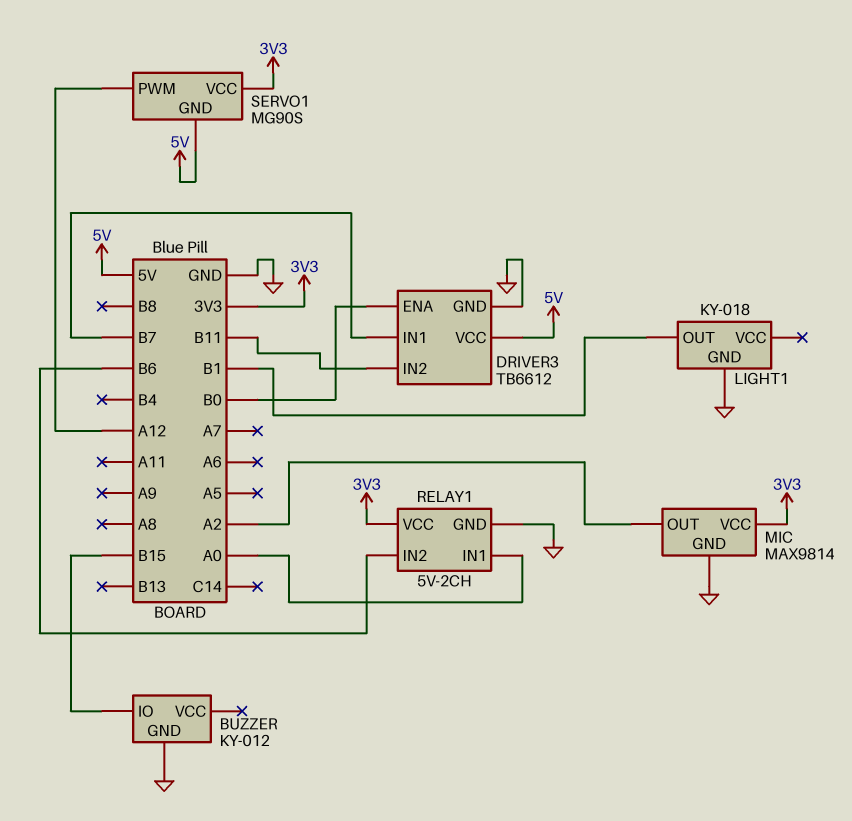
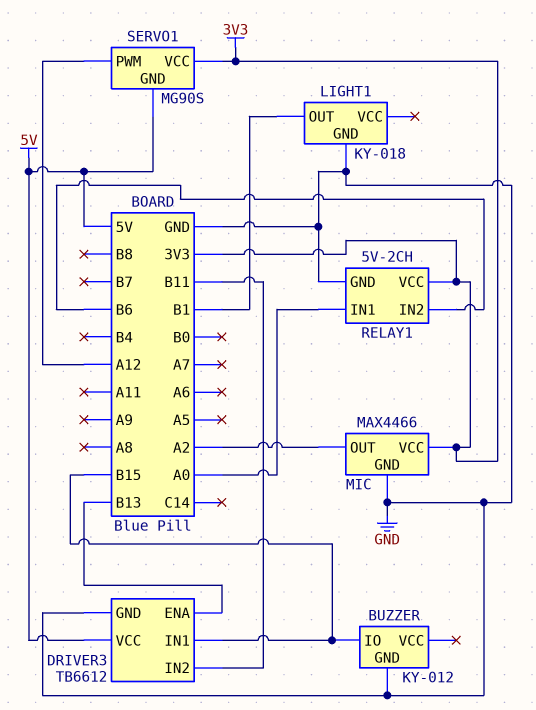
DRIVER3 pin ENA: B0 -> B13
DRIVER3 pin IN1: B7 -> B15
MIC: MAX9814 -> MAX4466

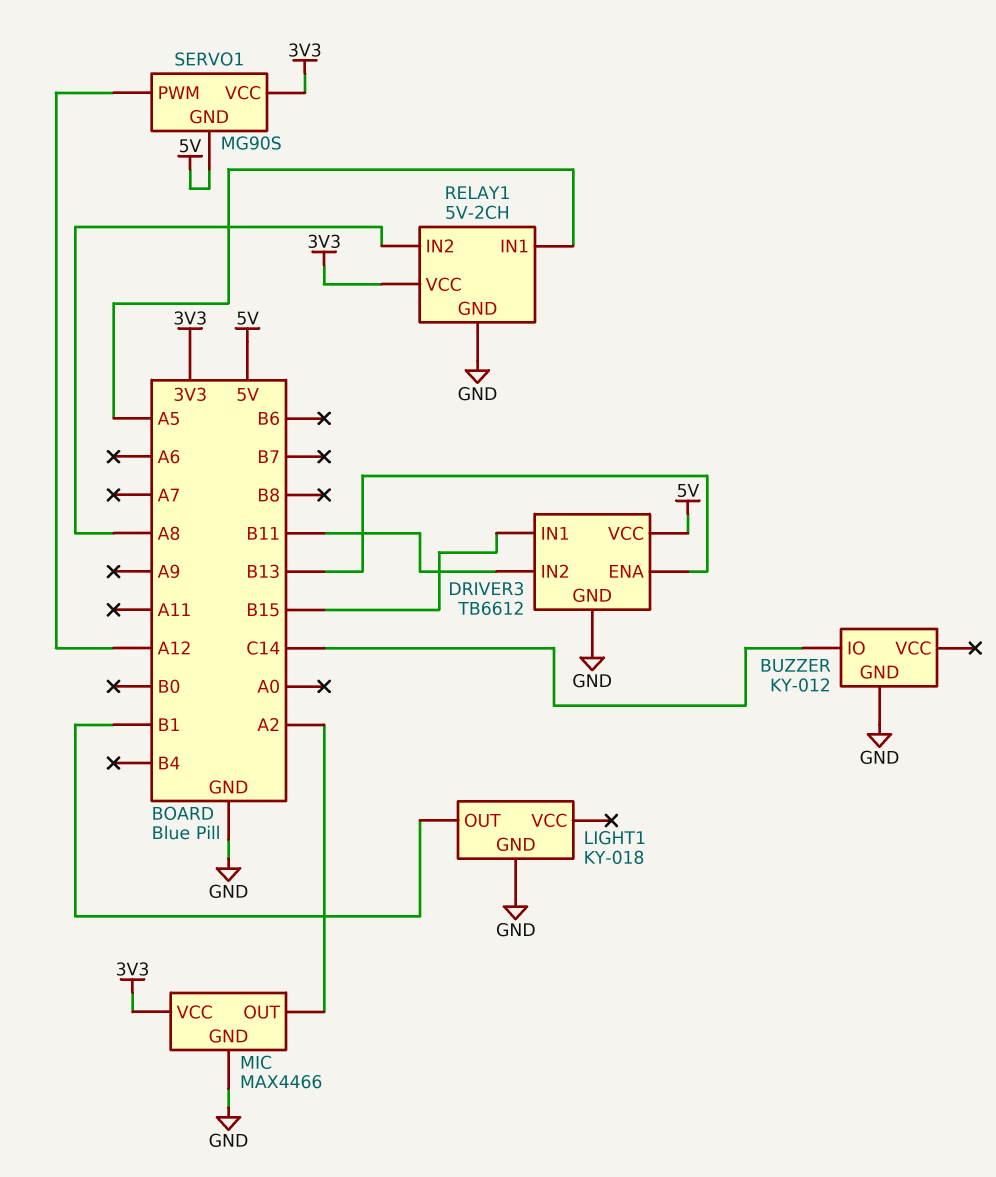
BUZZER pin IO: B15 -> C14
RELAY1 pin IN1: A0 -> A5
RELAY1 pin IN2: B6 -> A8

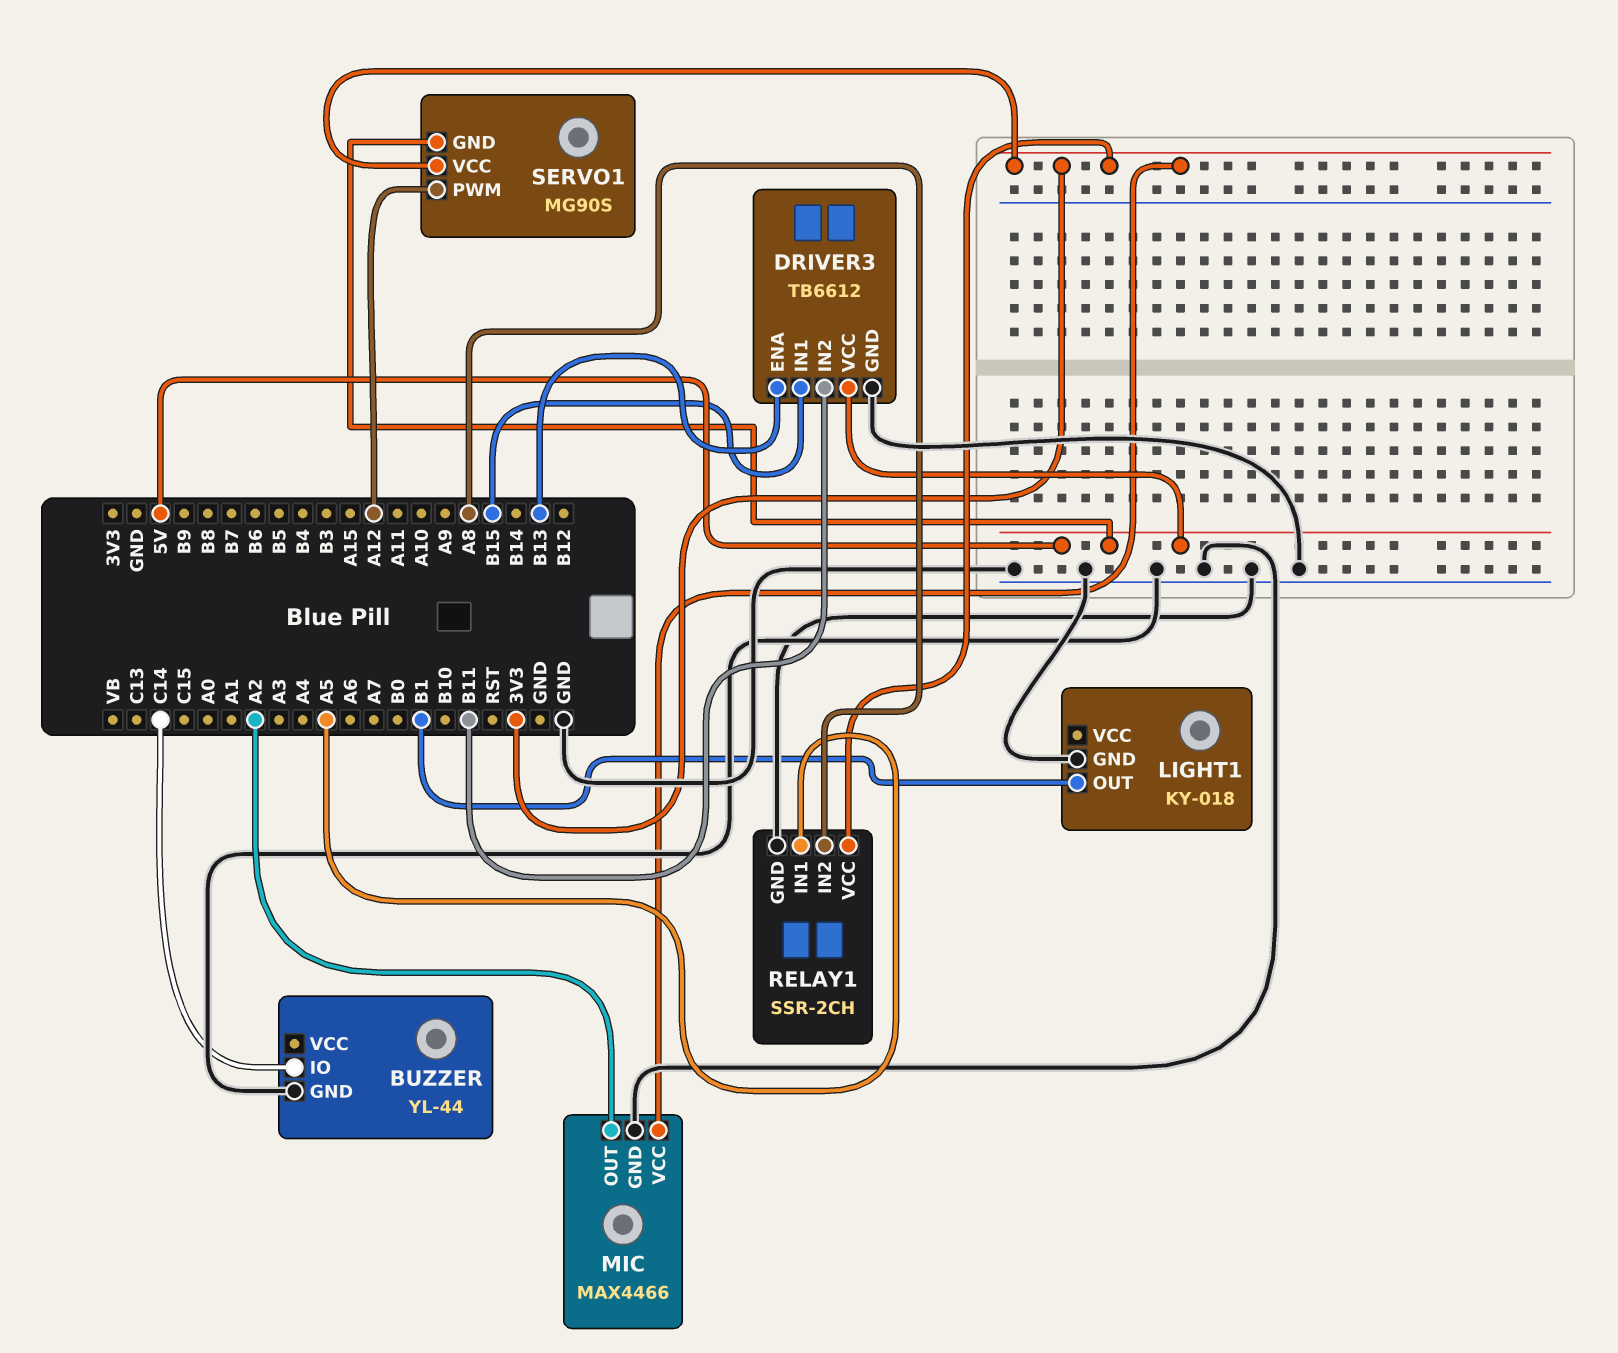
BUZZER: KY-012 -> YL-44
RELAY1: 5V-2CH -> SSR-2CH

